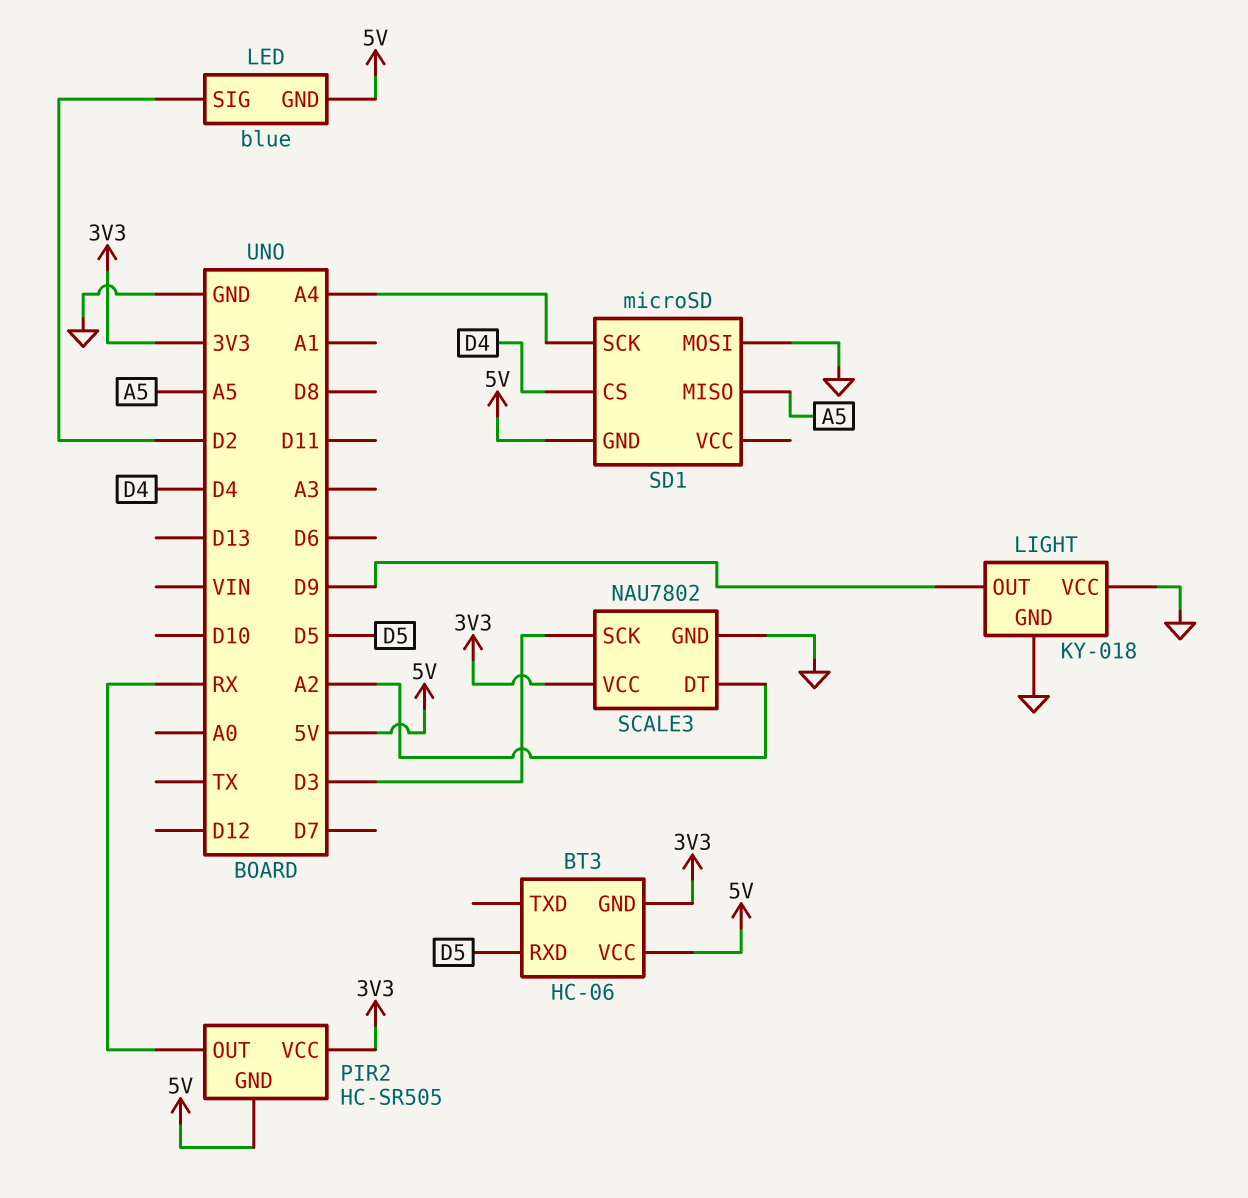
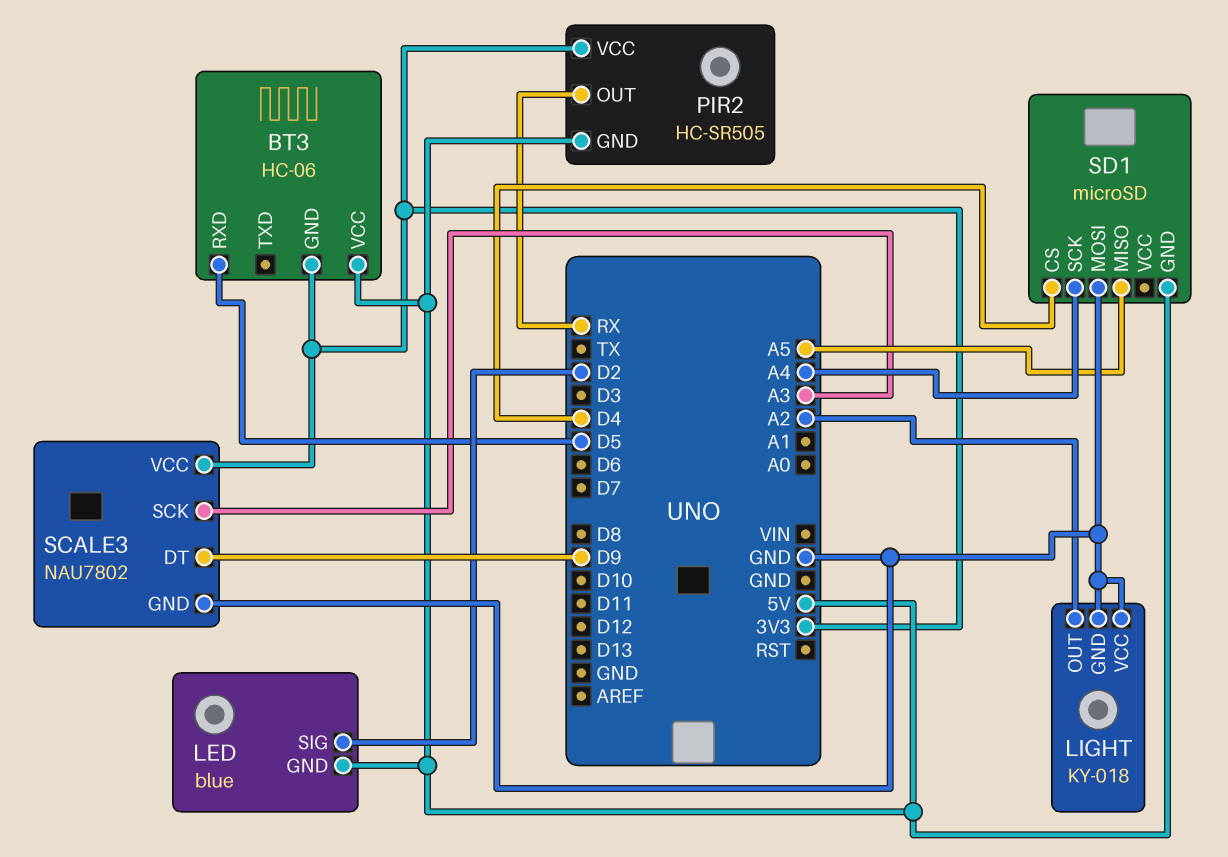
LIGHT pin OUT: D9 -> A2
SCALE3 pin DT: A2 -> D9
SCALE3 pin SCK: D3 -> A3

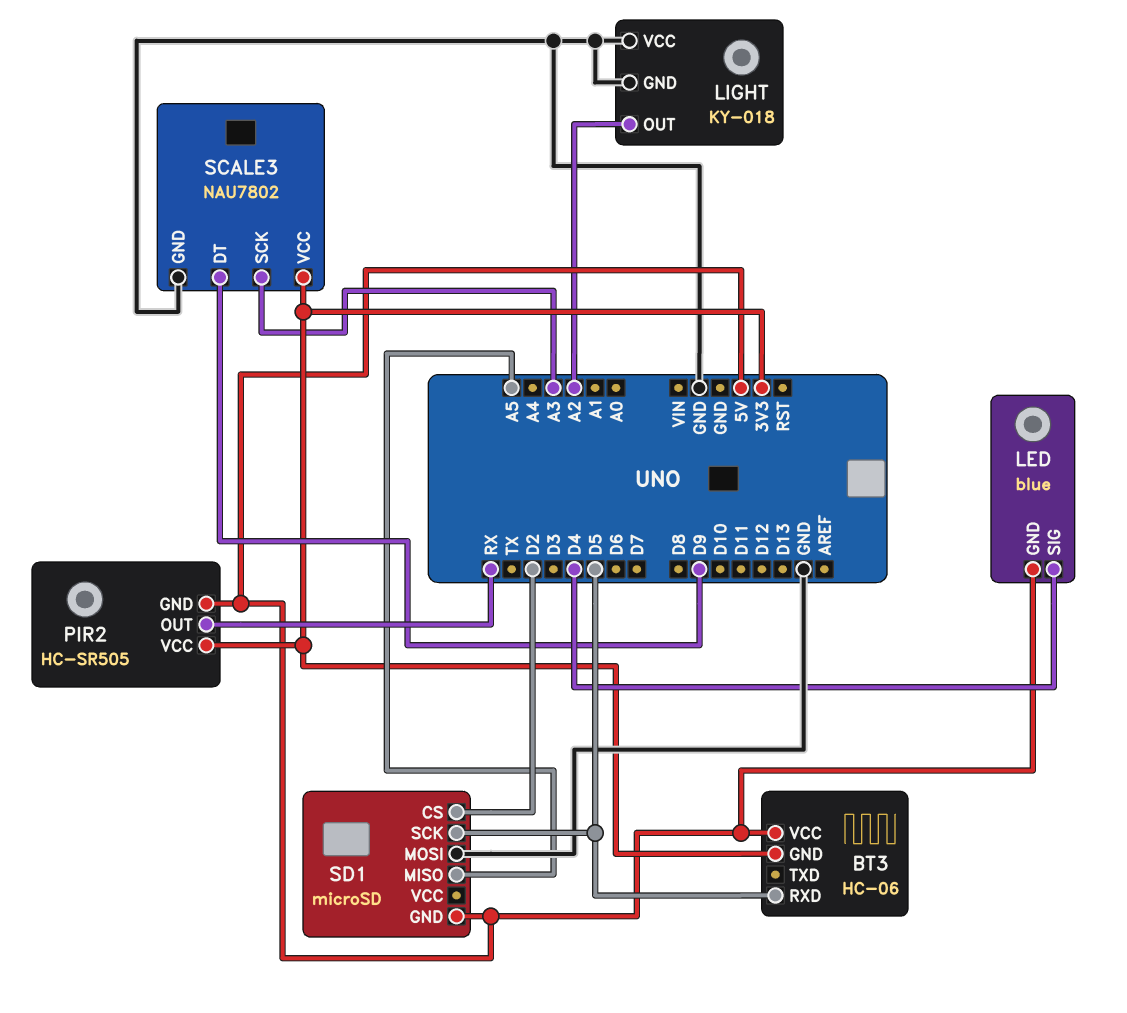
LED pin SIG: D2 -> D4
SD1 pin CS: D4 -> D2
SD1 pin SCK: A4 -> D5

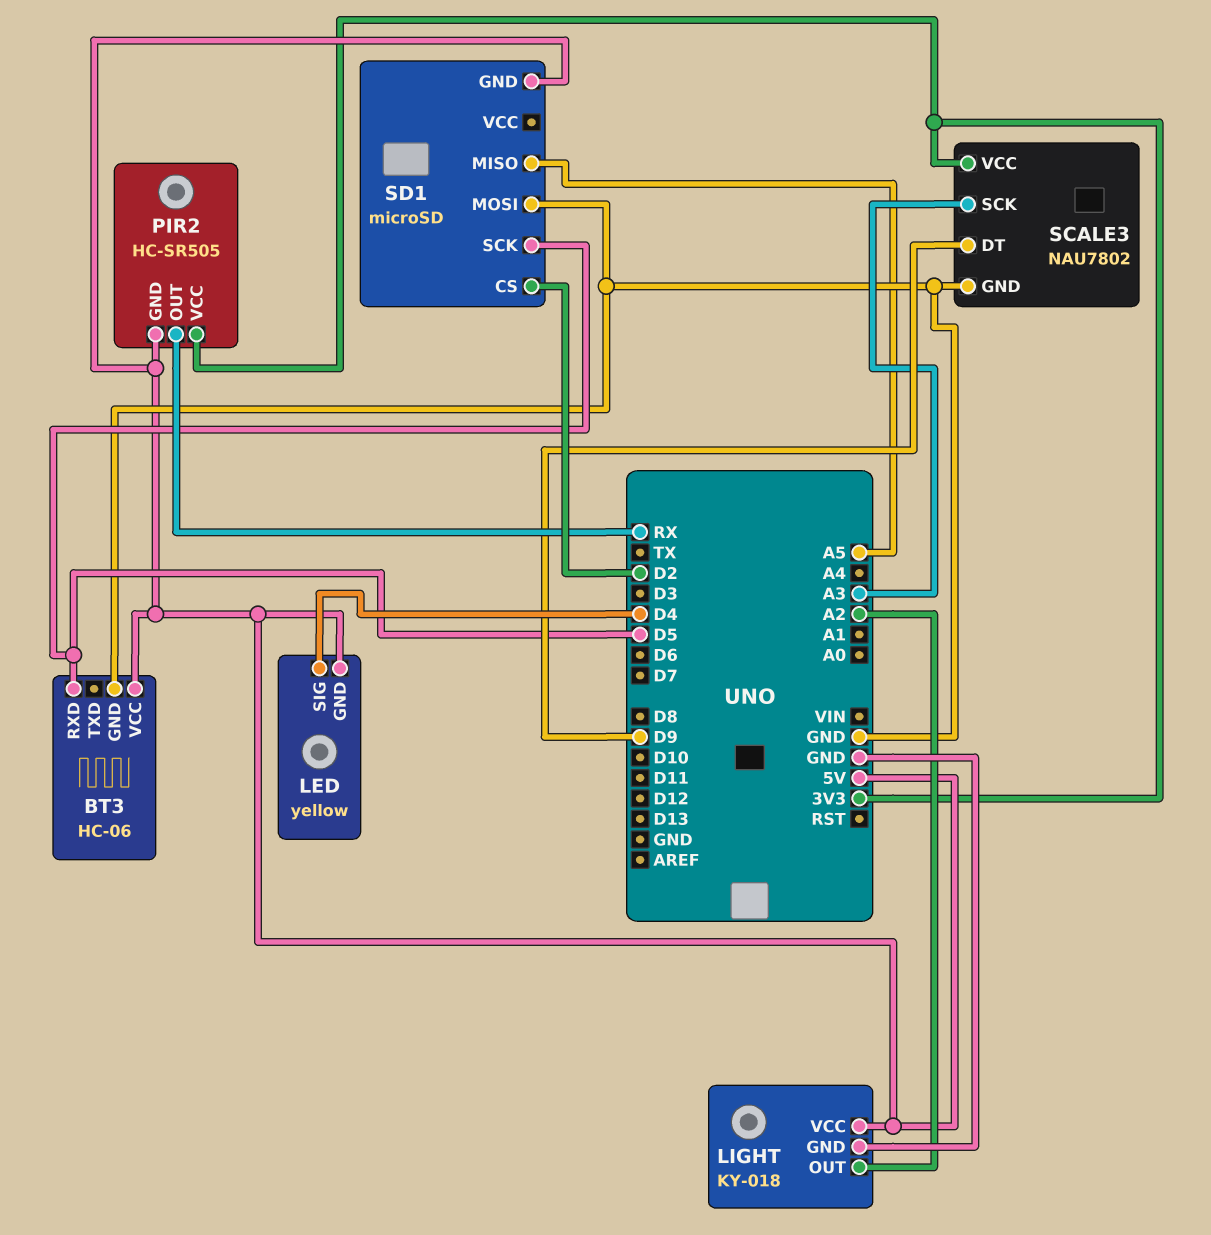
BT3 pin GND: 3V3 -> GND
LED: blue -> yellow
LIGHT pin VCC: GND -> 5V

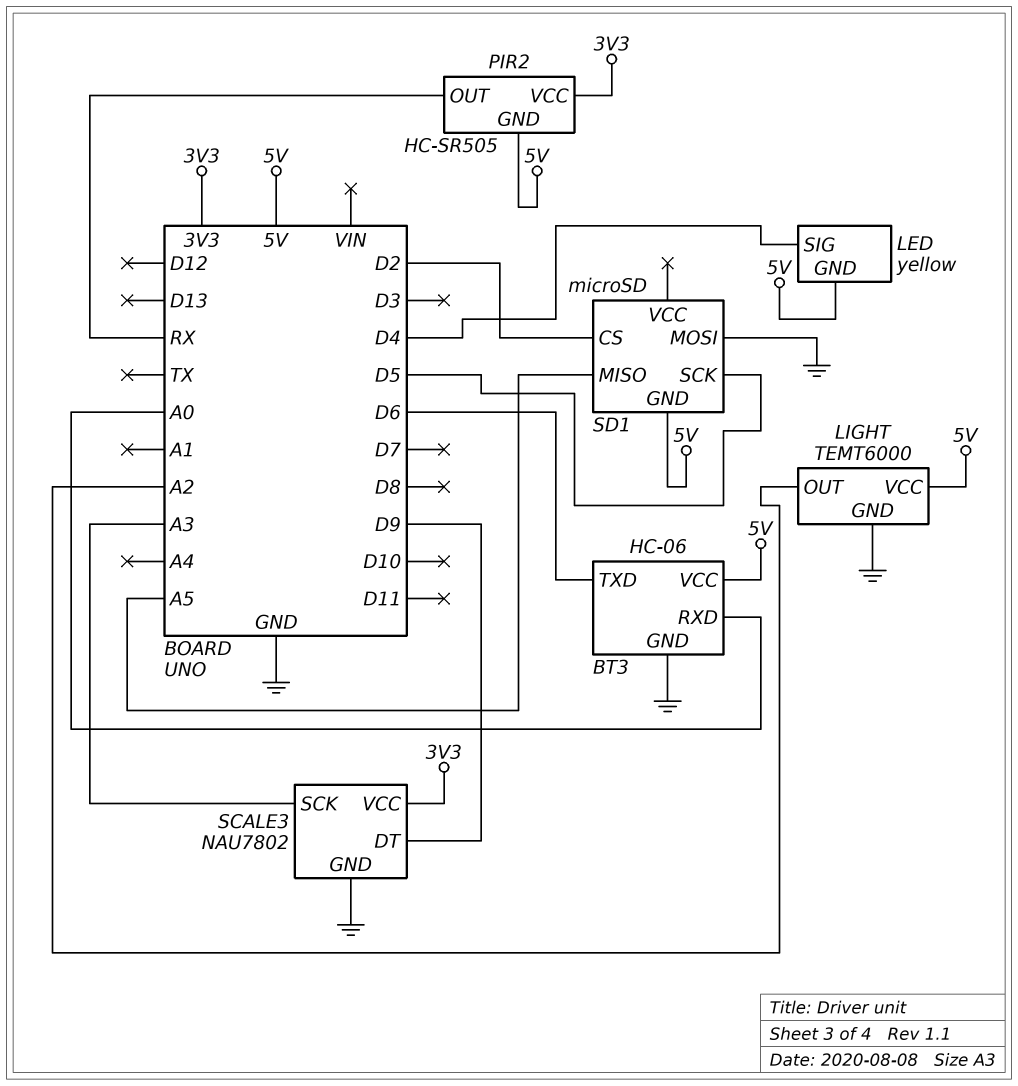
BT3 pin RXD: D5 -> A0
BT3 pin TXD: none -> D6
LIGHT: KY-018 -> TEMT6000

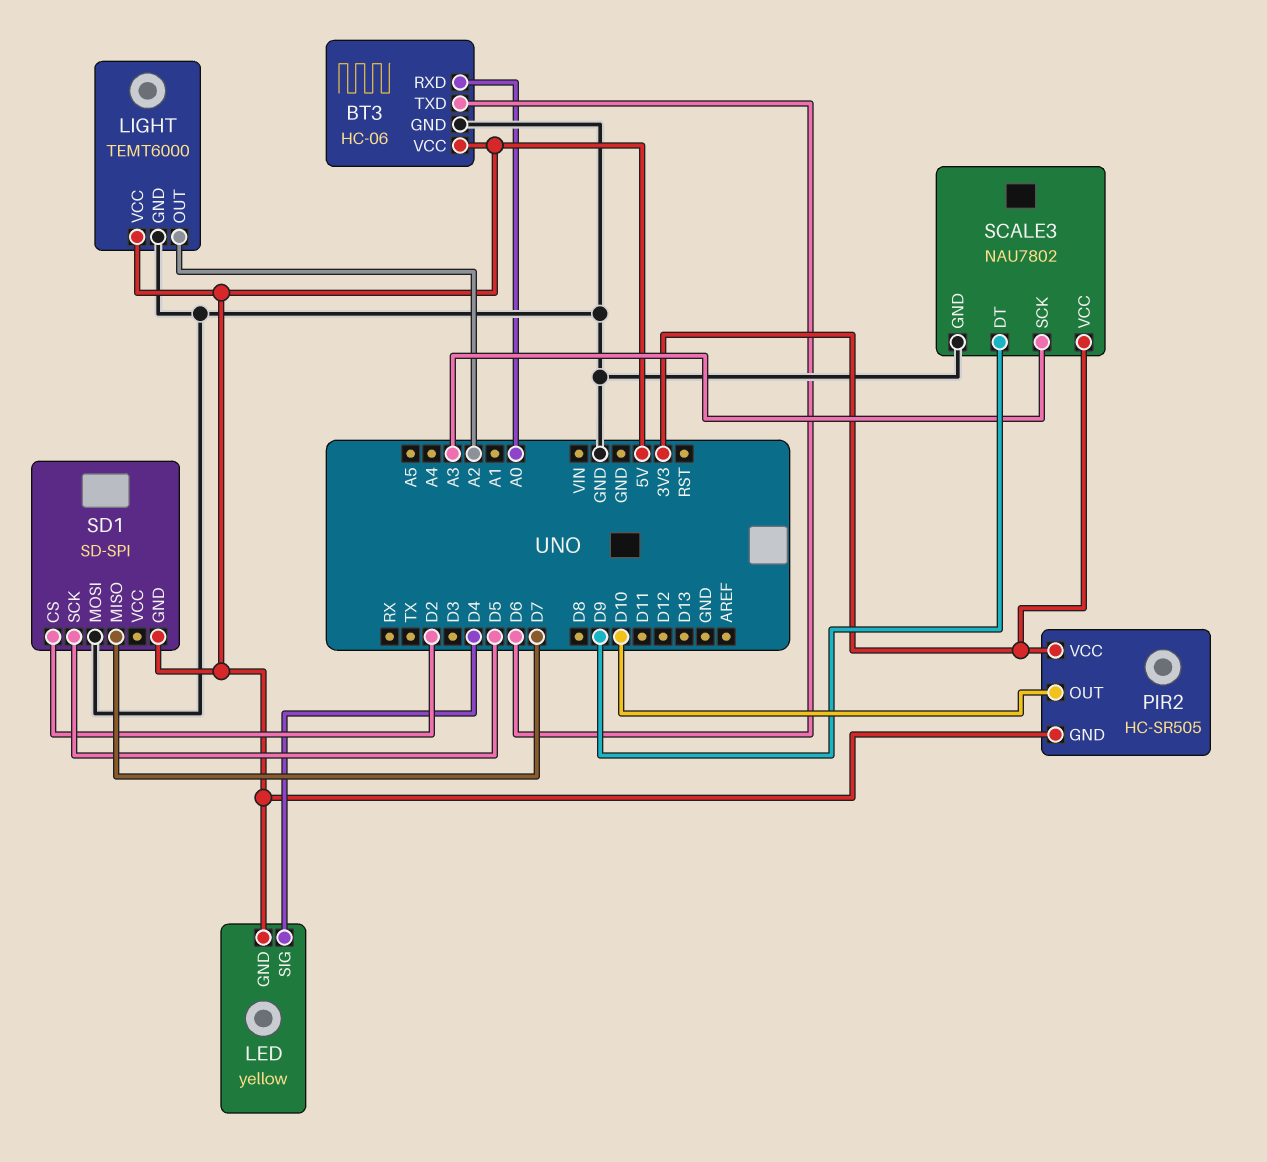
PIR2 pin OUT: RX -> D10
SD1: microSD -> SD-SPI
SD1 pin MISO: A5 -> D7

